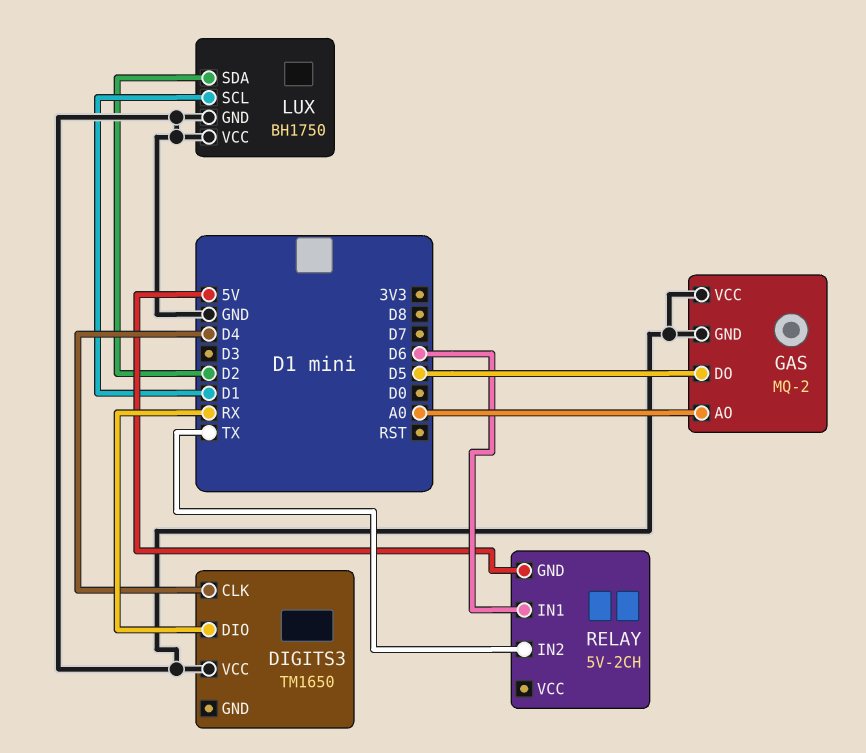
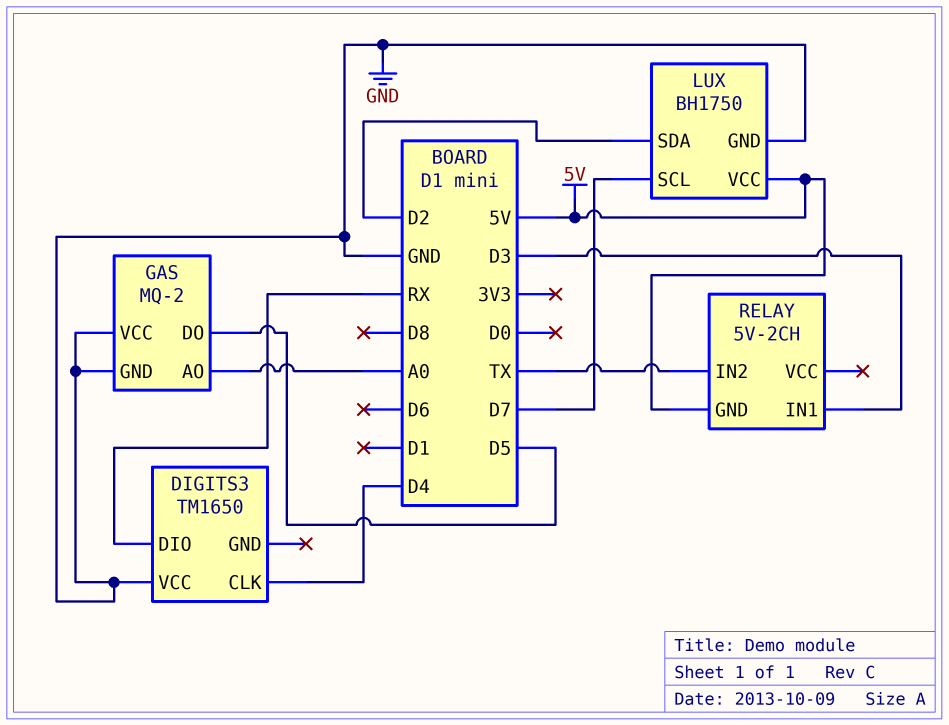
LUX pin SCL: D1 -> D7
LUX pin VCC: GND -> 5V
RELAY pin IN1: D6 -> D3

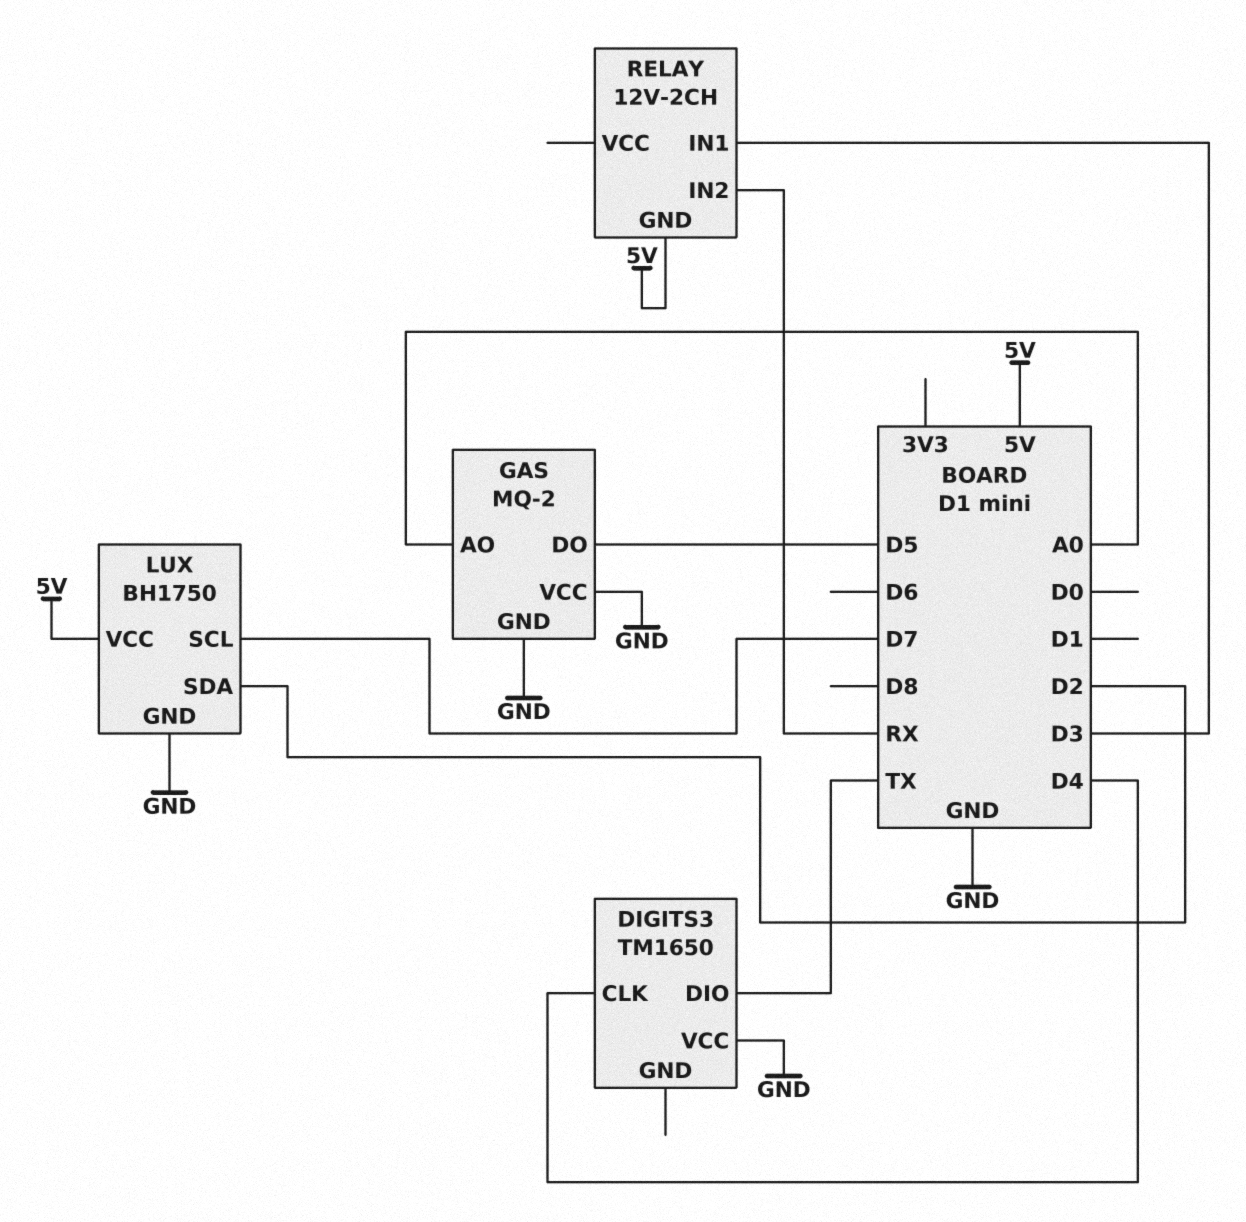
DIGITS3 pin DIO: RX -> TX
RELAY: 5V-2CH -> 12V-2CH
RELAY pin IN2: TX -> RX

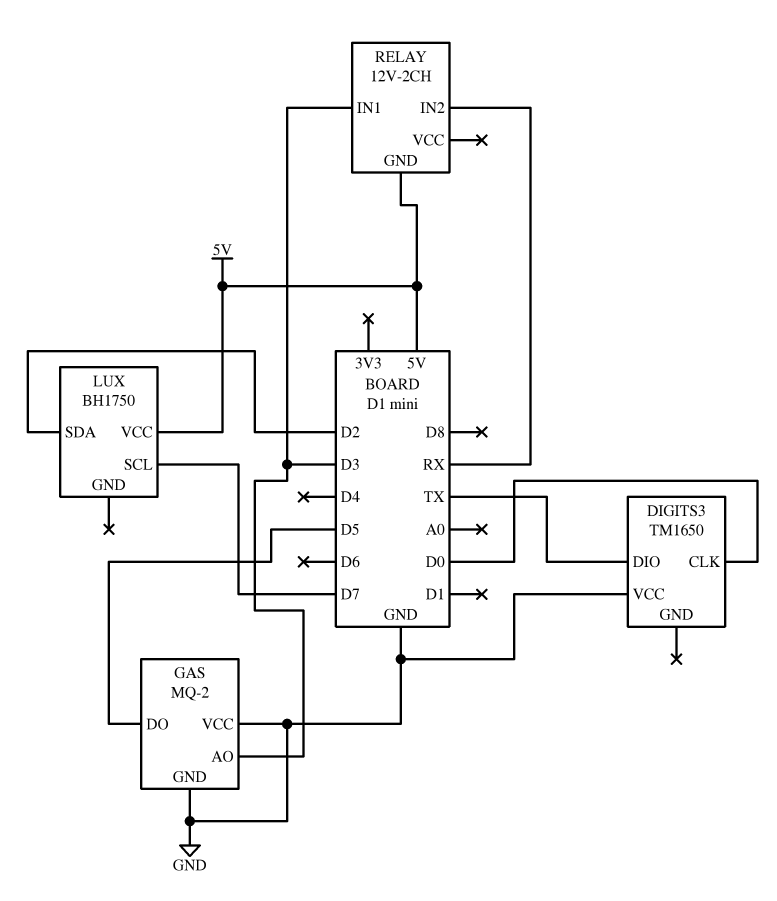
DIGITS3 pin CLK: D4 -> D0
GAS pin AO: A0 -> D3
LUX pin GND: GND -> none

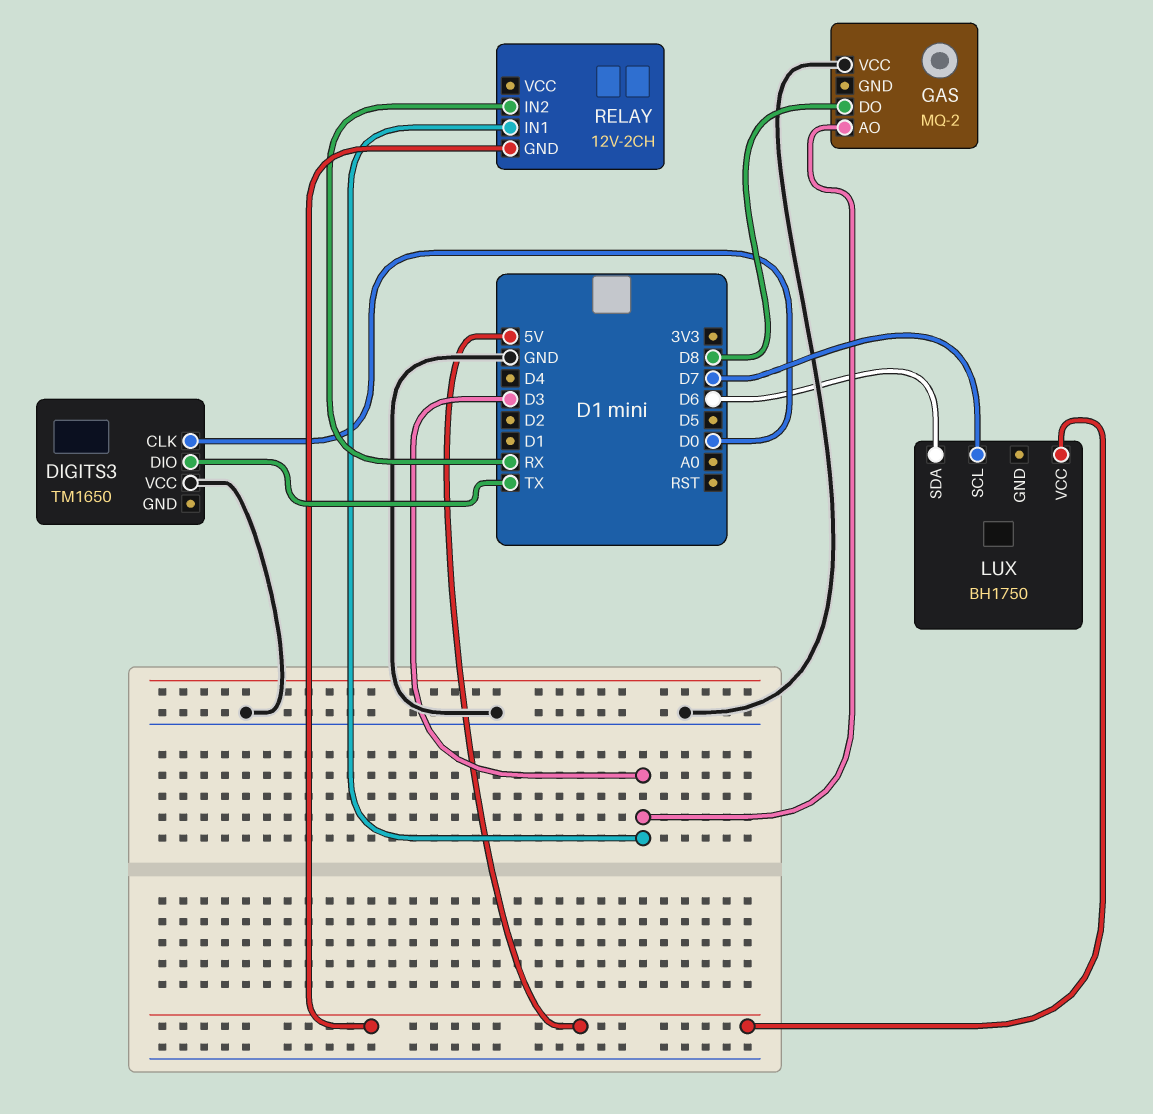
GAS pin DO: D5 -> D8
GAS pin GND: GND -> none
LUX pin SDA: D2 -> D6

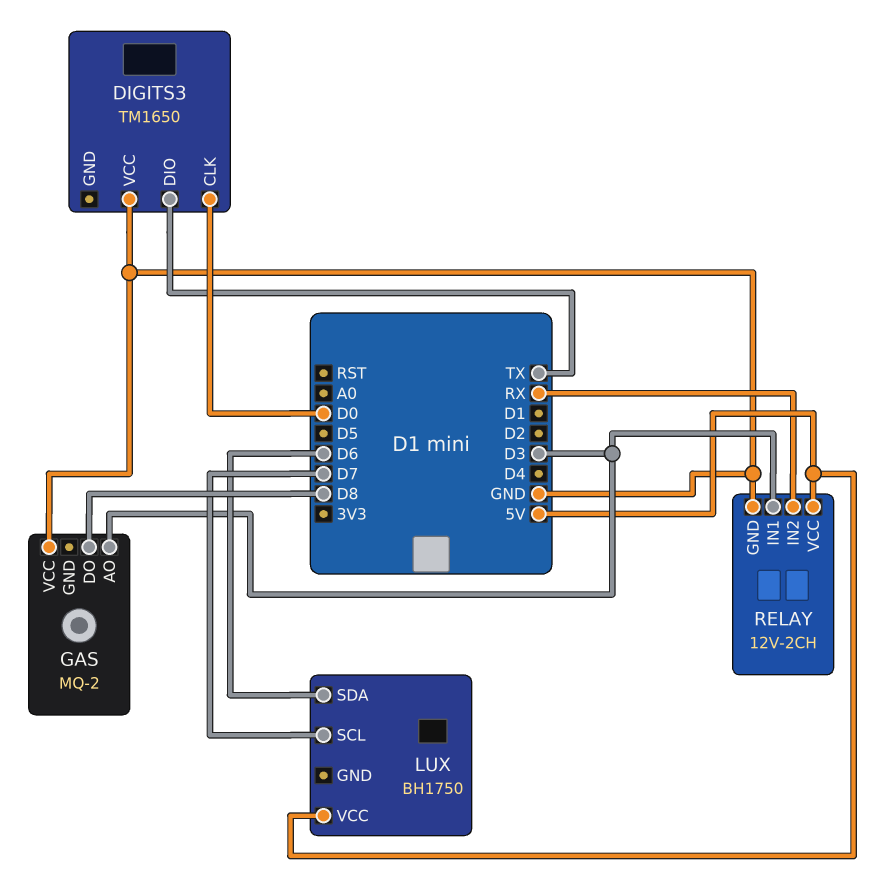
RELAY pin GND: 5V -> GND
RELAY pin VCC: none -> 5V

